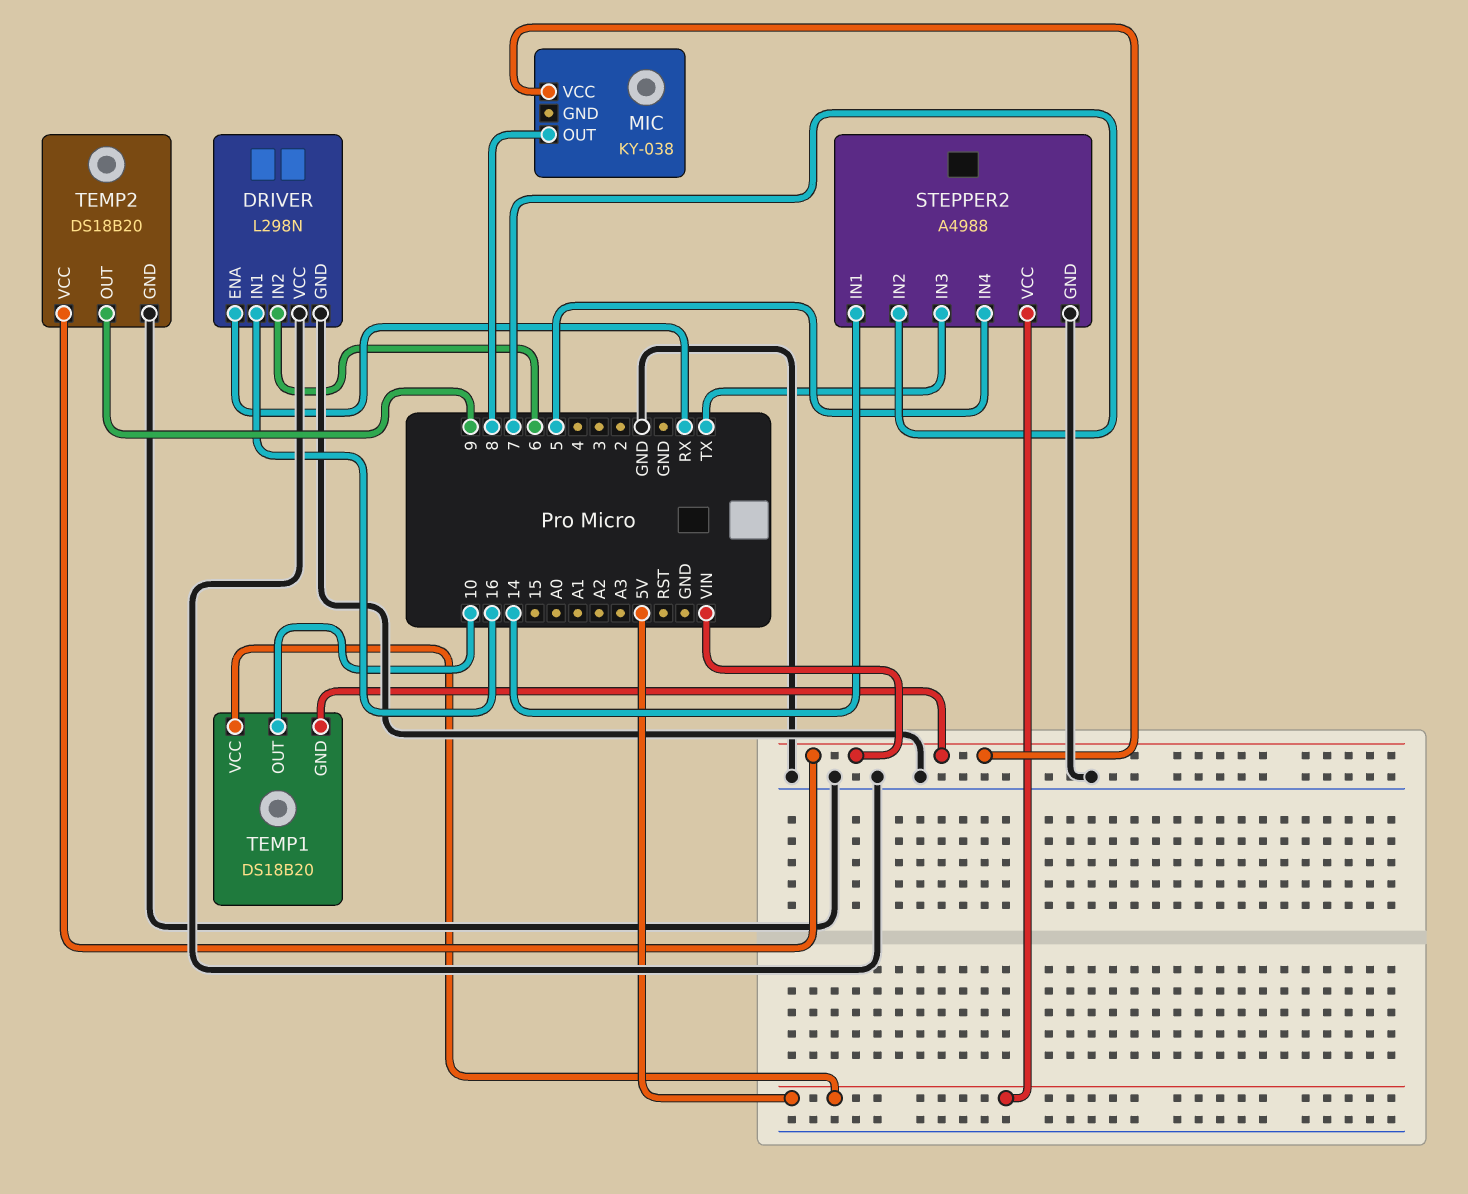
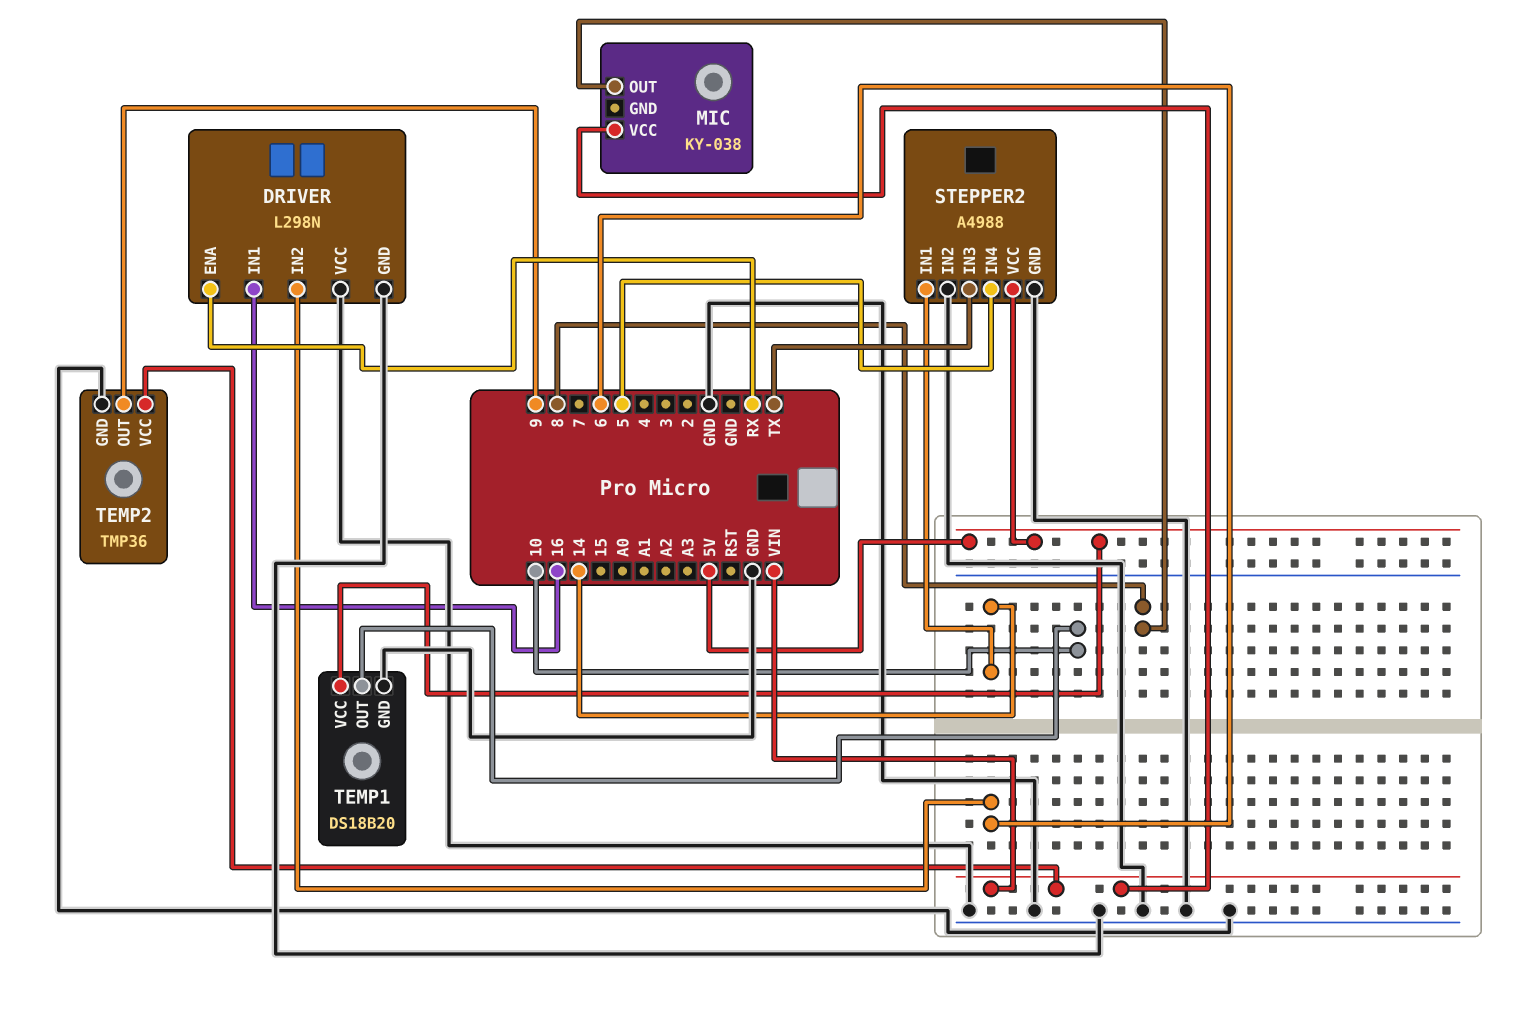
STEPPER2 pin IN2: 7 -> GND
TEMP1 pin GND: VIN -> GND
TEMP2: DS18B20 -> TMP36

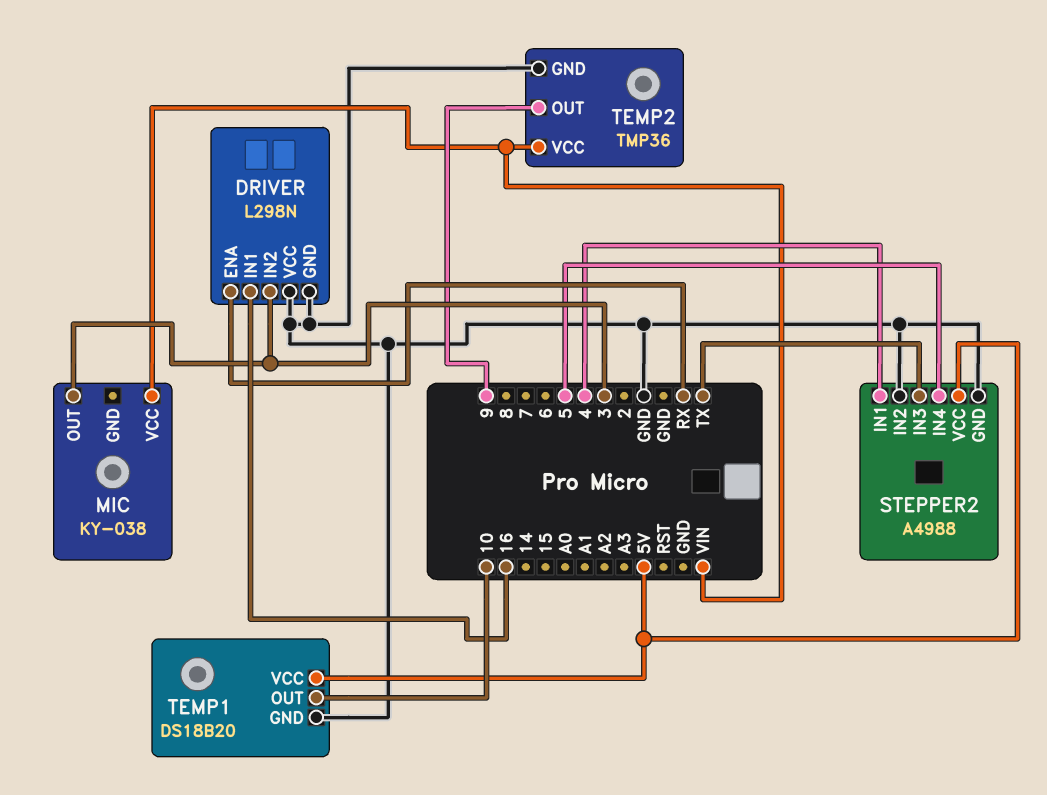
DRIVER pin IN2: 6 -> 3
MIC pin OUT: 8 -> 3
STEPPER2 pin IN1: 14 -> 4

